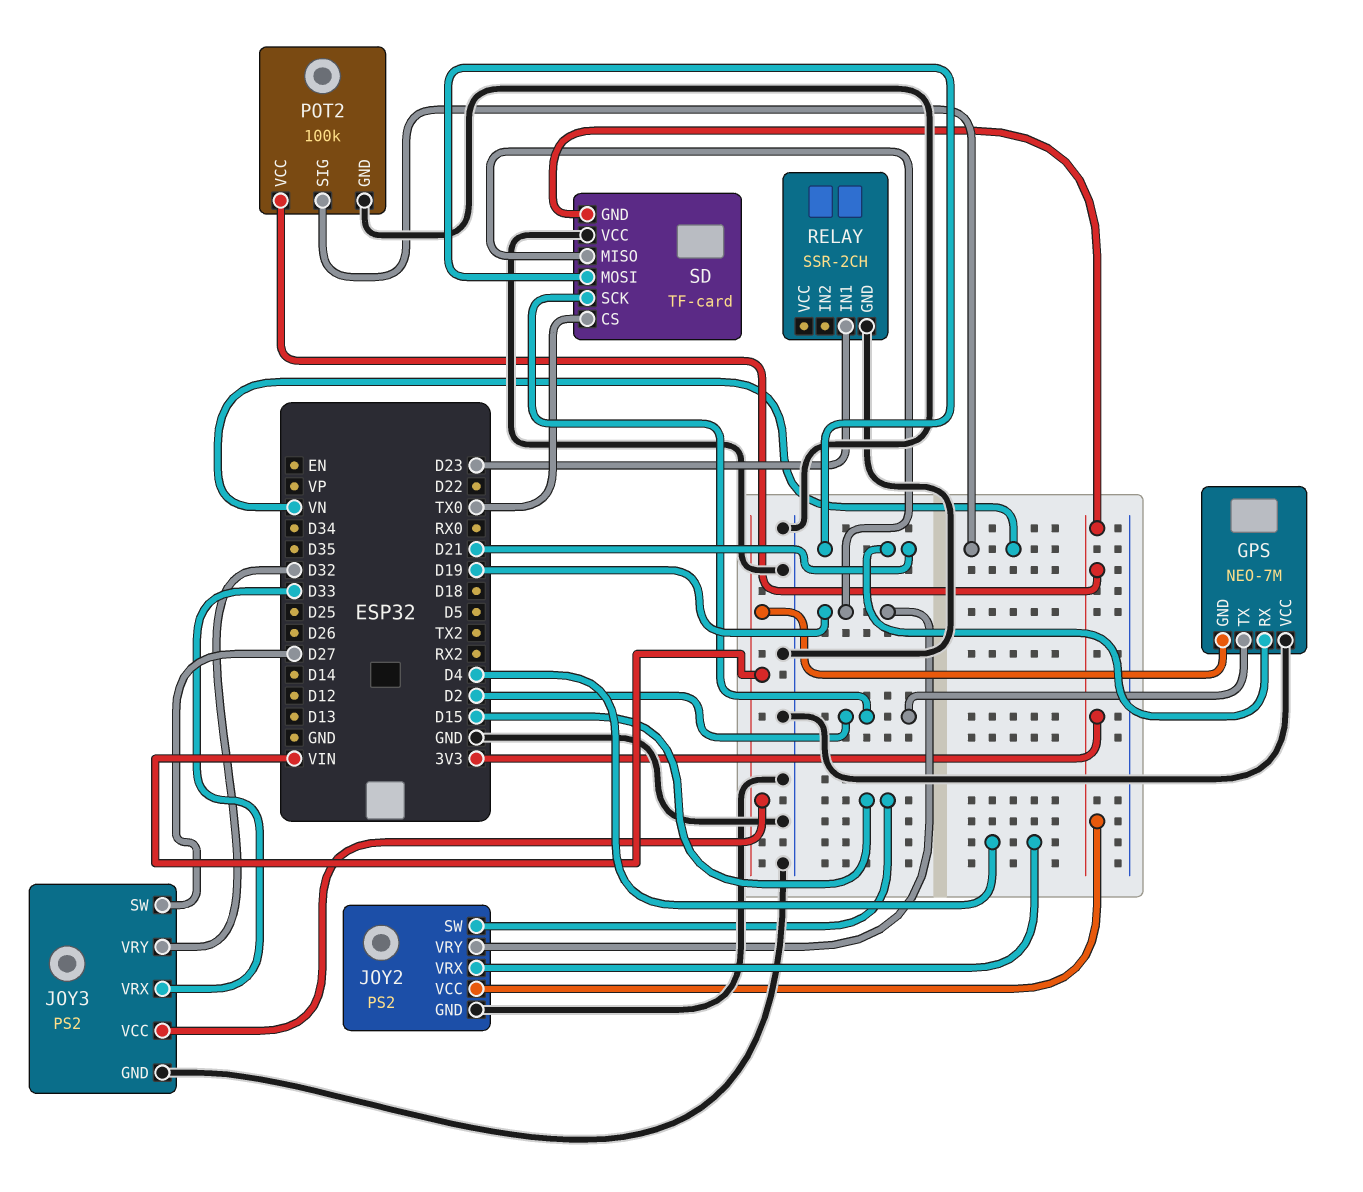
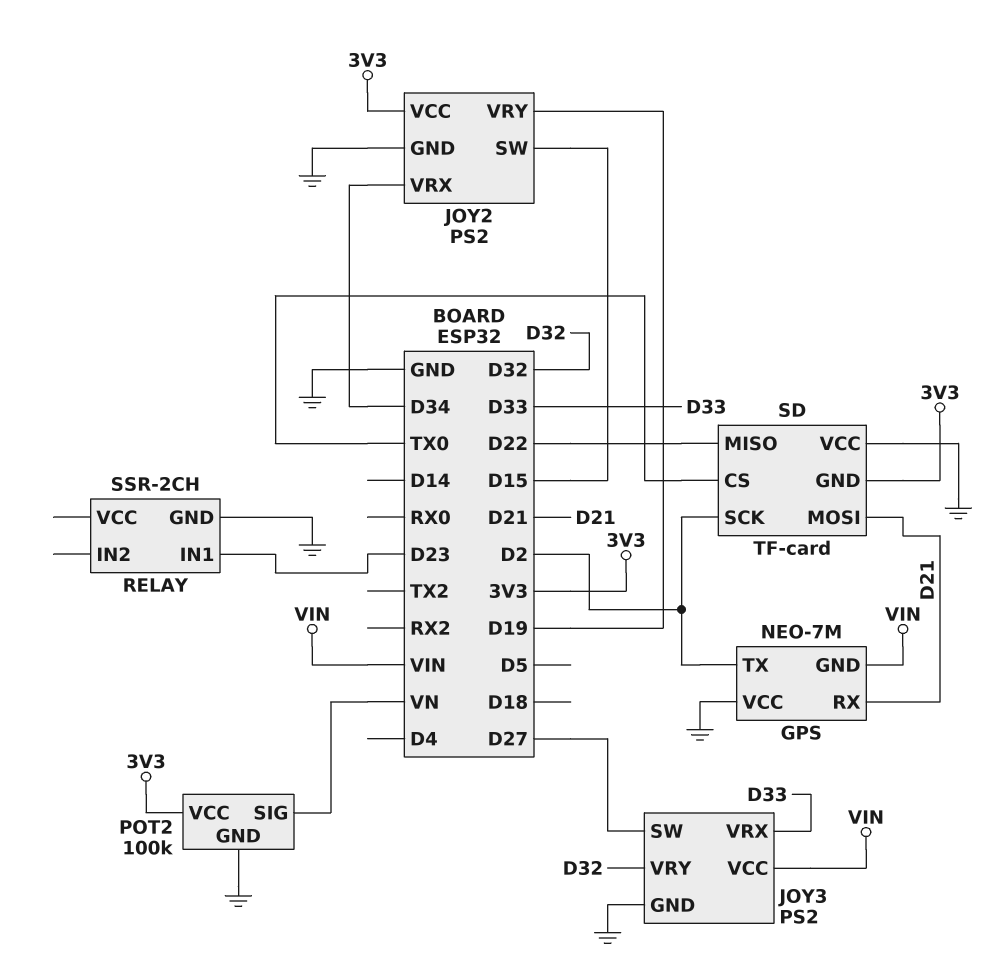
JOY2 pin VRX: D4 -> D34
SD pin MISO: D19 -> D22

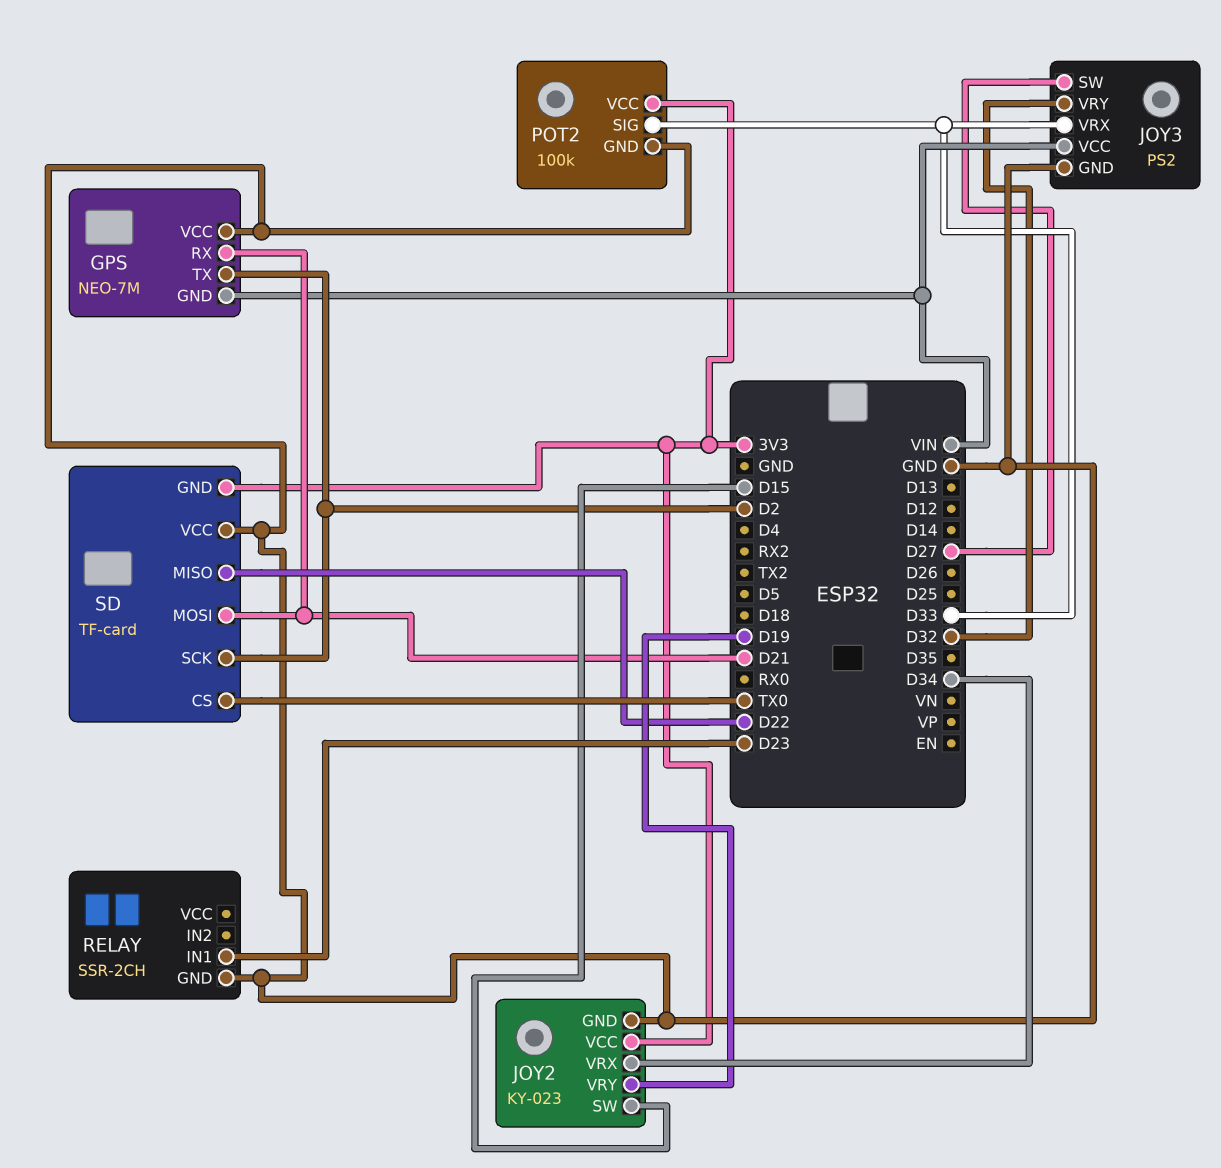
JOY2: PS2 -> KY-023
POT2 pin SIG: VN -> D33

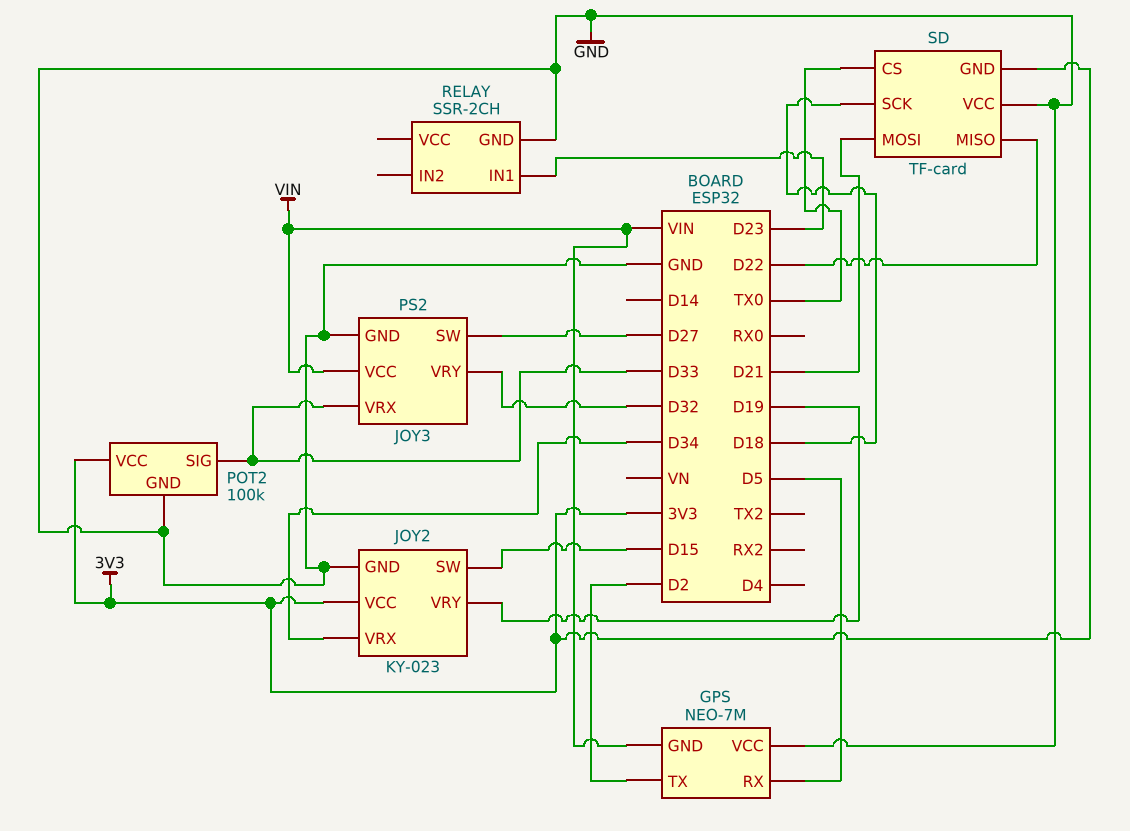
GPS pin RX: D21 -> D5
SD pin SCK: D2 -> D18

